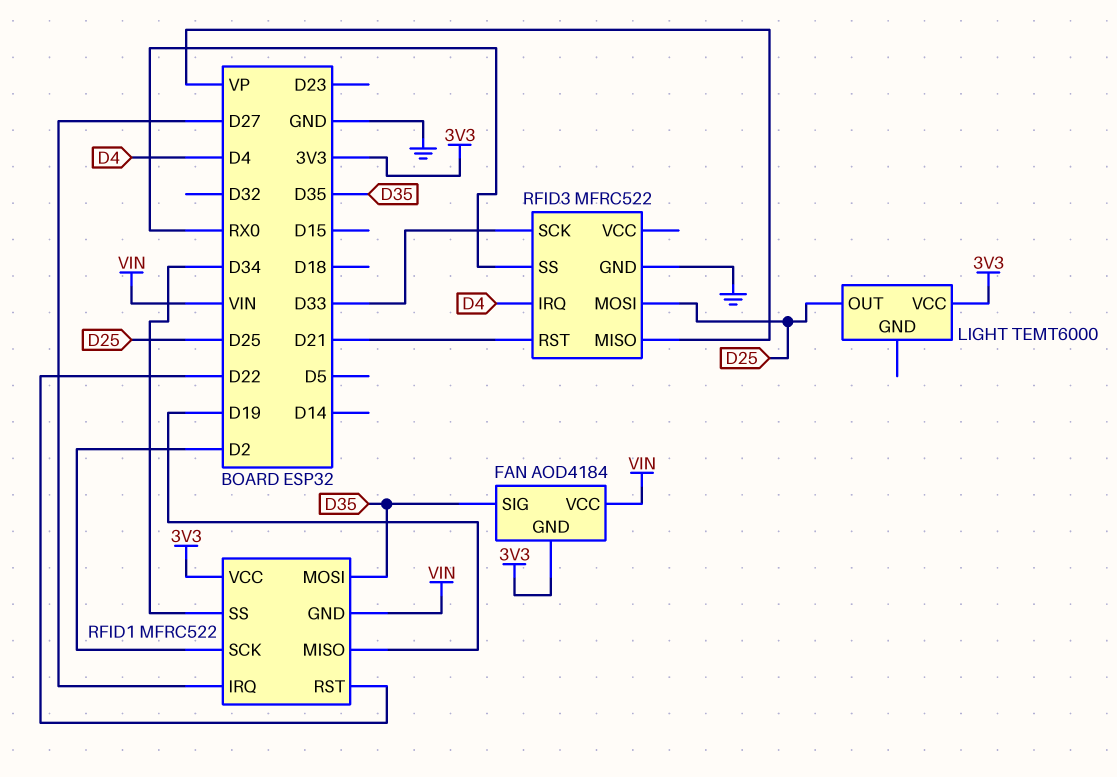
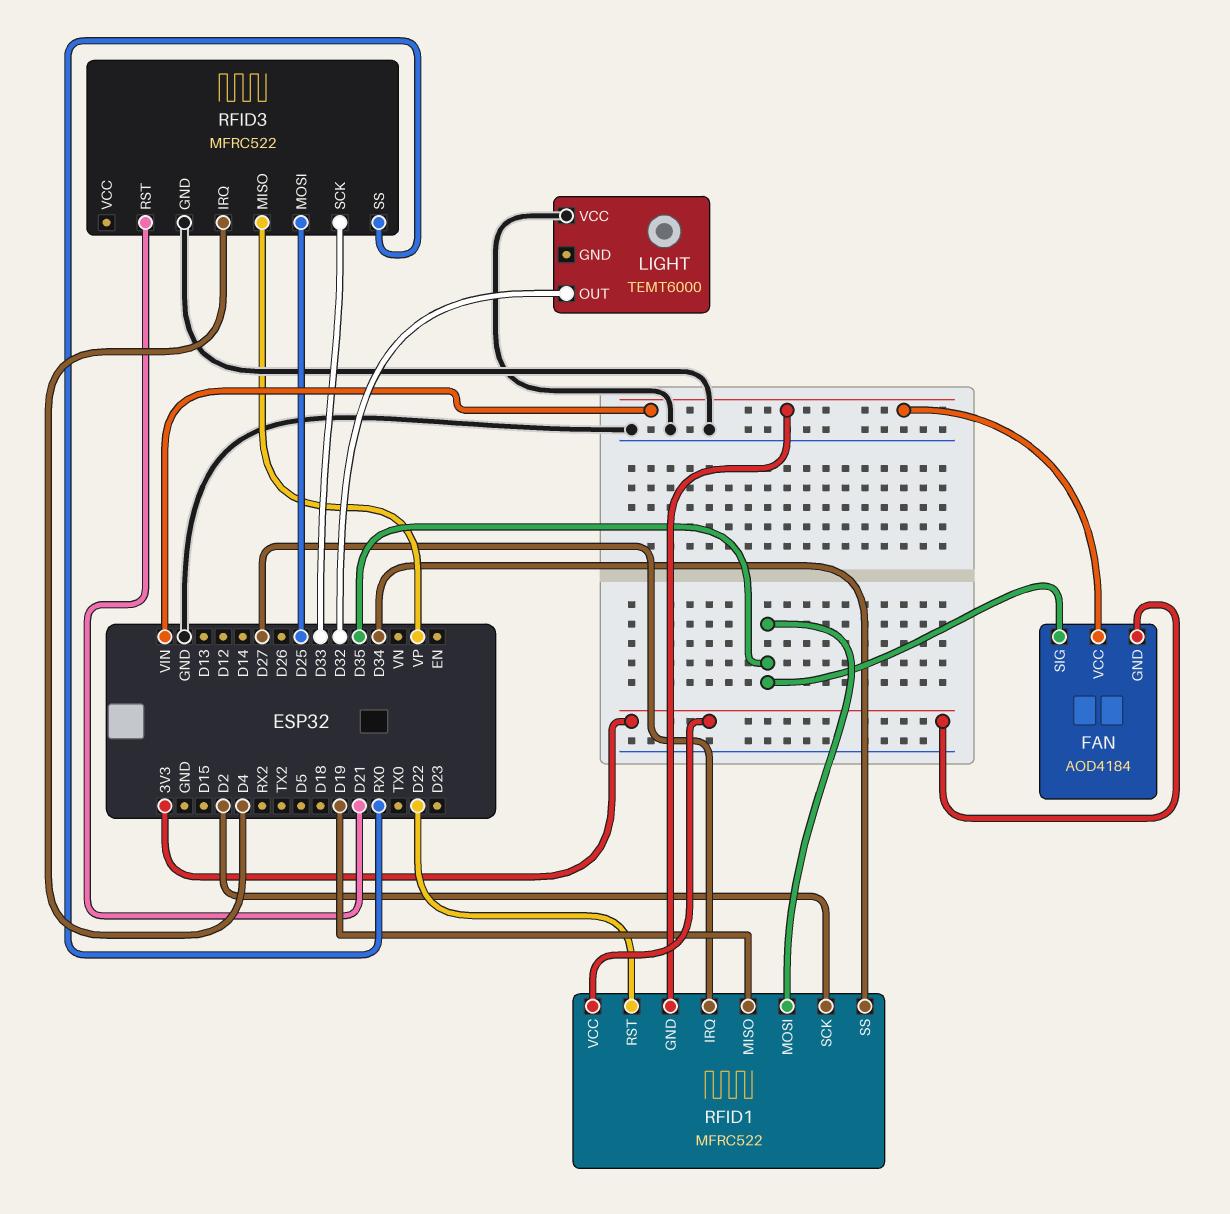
LIGHT pin OUT: D25 -> D32
LIGHT pin VCC: 3V3 -> GND

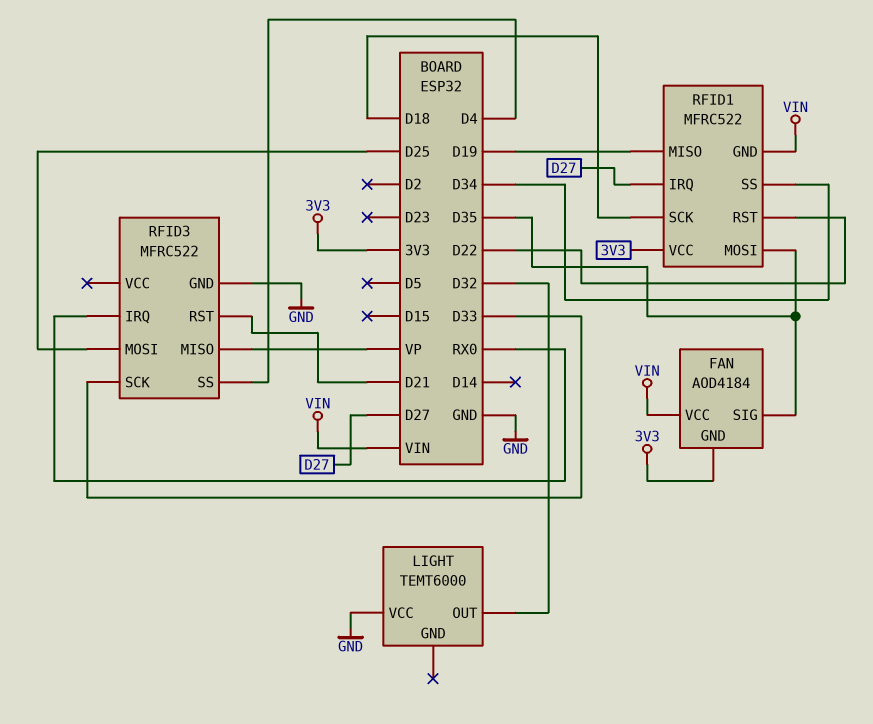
RFID1 pin SCK: D2 -> D18
RFID3 pin IRQ: D4 -> RX0
RFID3 pin SS: RX0 -> D4

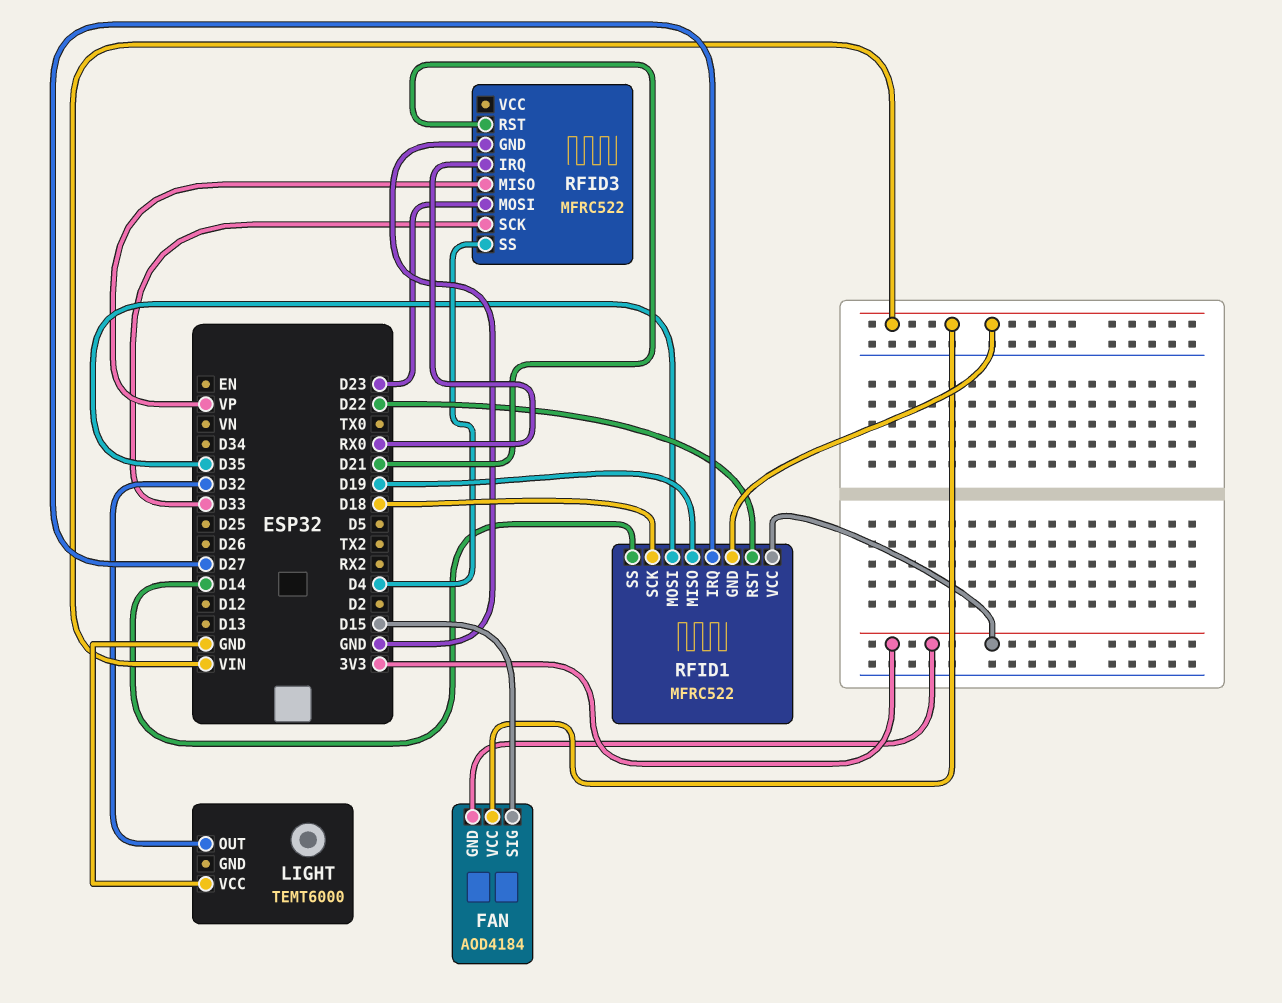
FAN pin SIG: D35 -> D15
RFID1 pin SS: D34 -> D14
RFID3 pin MOSI: D25 -> D23

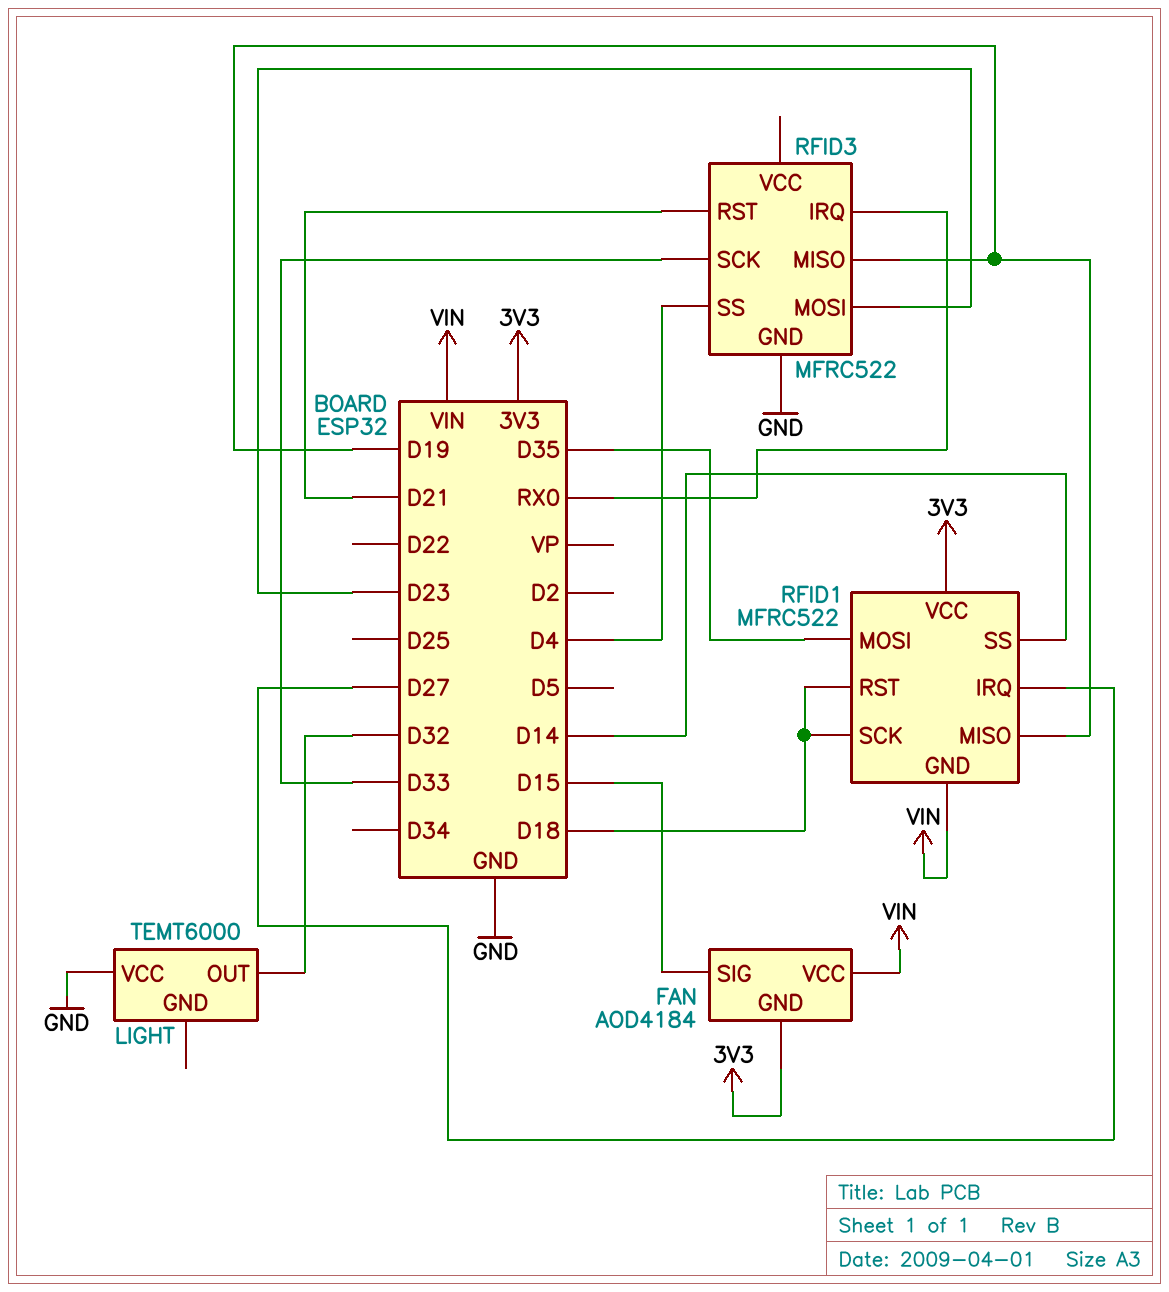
RFID1 pin RST: D22 -> D18
RFID3 pin MISO: VP -> D19

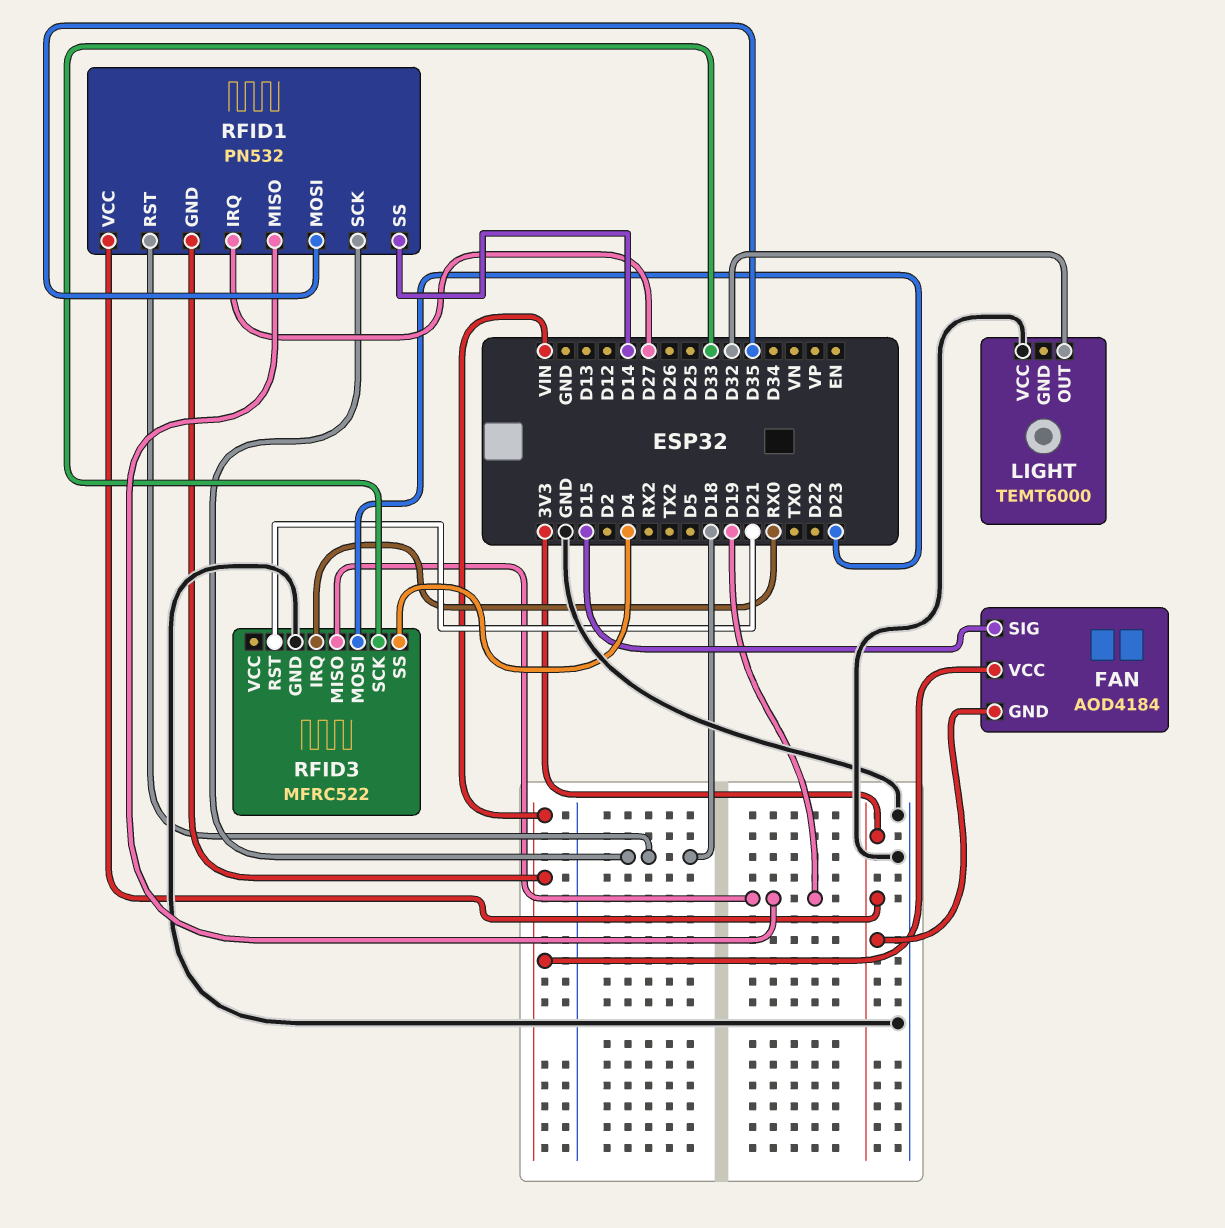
RFID1: MFRC522 -> PN532

